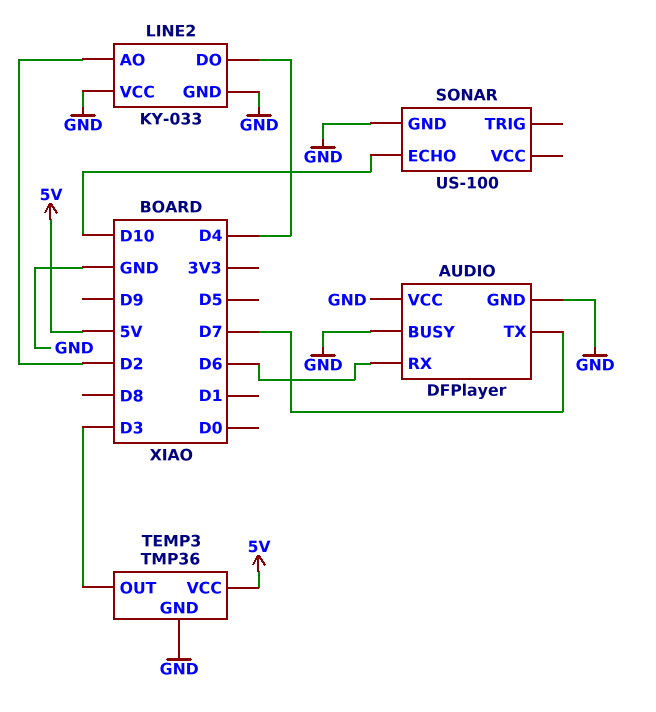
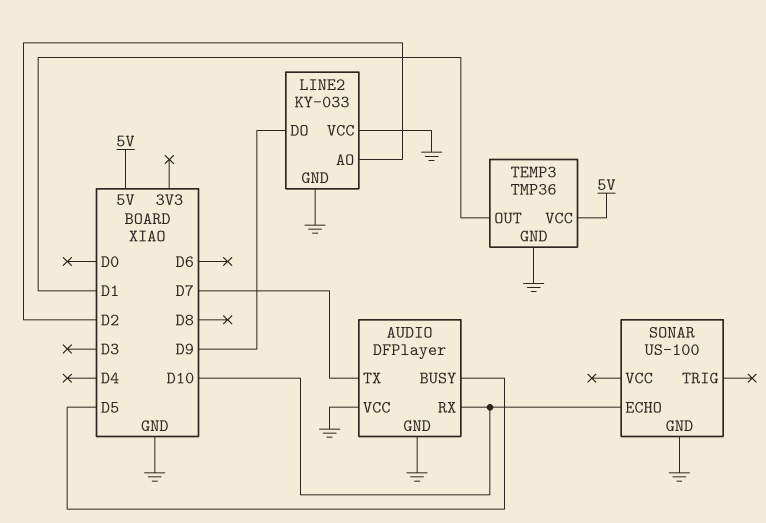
AUDIO pin BUSY: GND -> D5
AUDIO pin RX: D6 -> D10
LINE2 pin DO: D4 -> D9
TEMP3 pin OUT: D3 -> D1

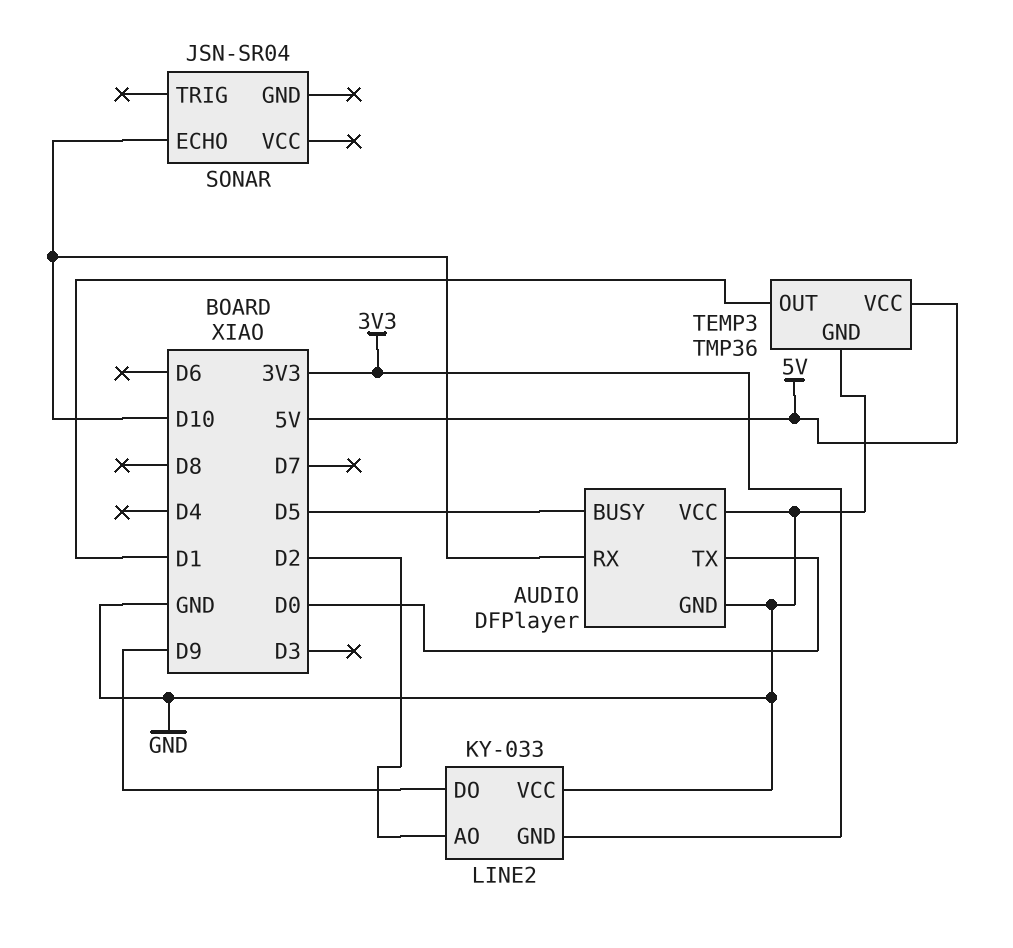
AUDIO pin TX: D7 -> D0
LINE2 pin GND: GND -> 3V3
SONAR: US-100 -> JSN-SR04
SONAR pin GND: GND -> none

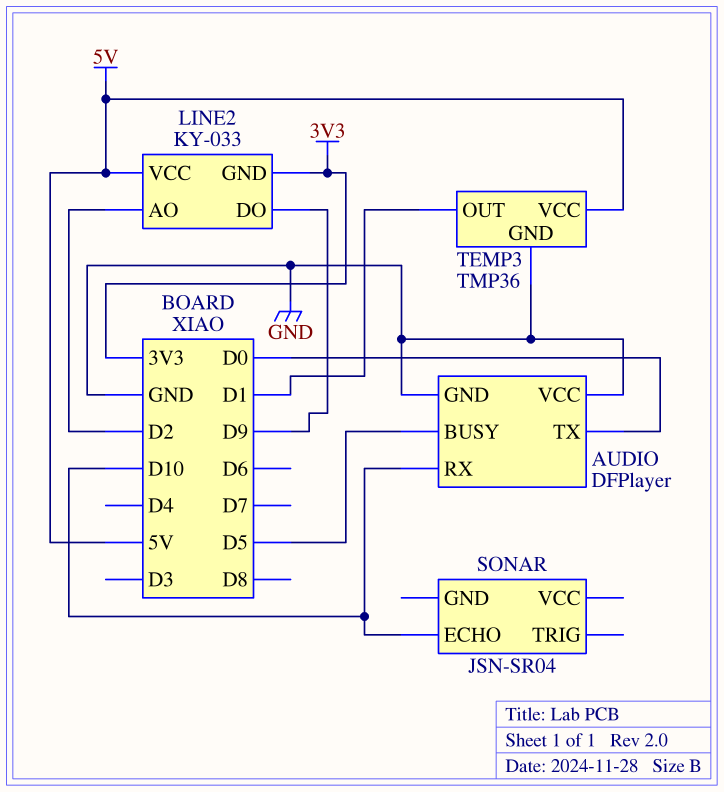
LINE2 pin VCC: GND -> 5V

